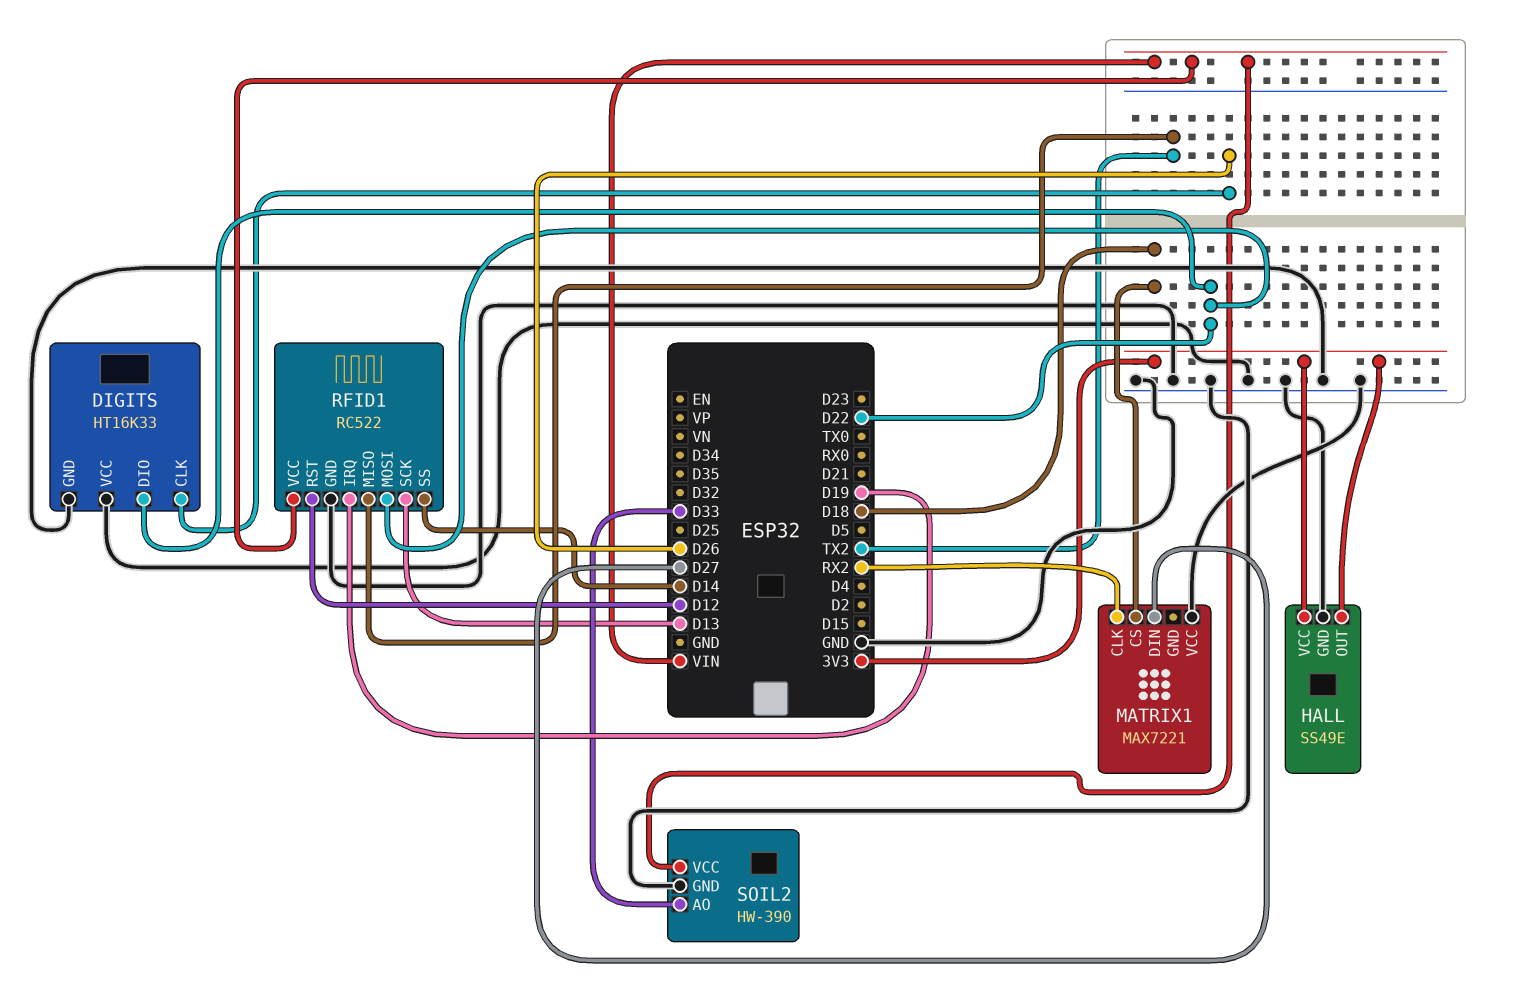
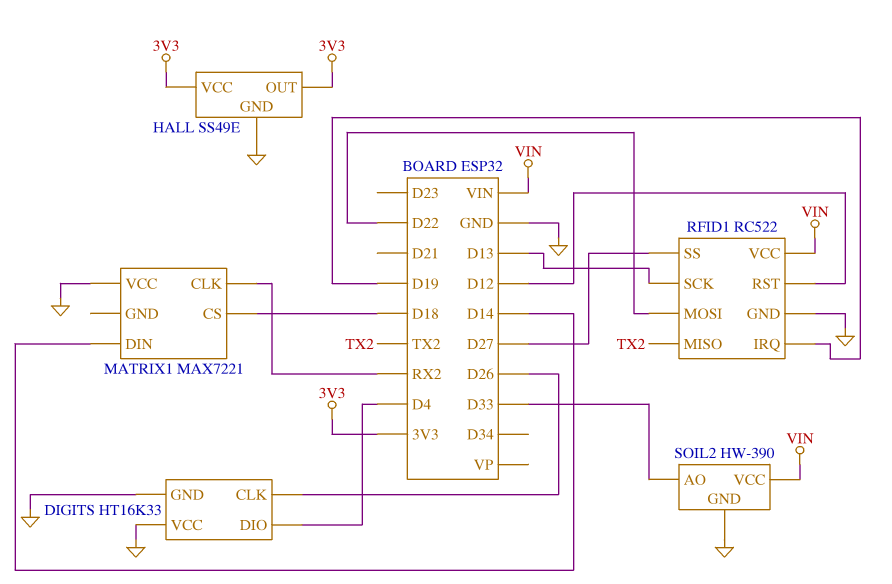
DIGITS pin DIO: D22 -> D4
MATRIX1 pin DIN: D27 -> D14
RFID1 pin SS: D14 -> D27

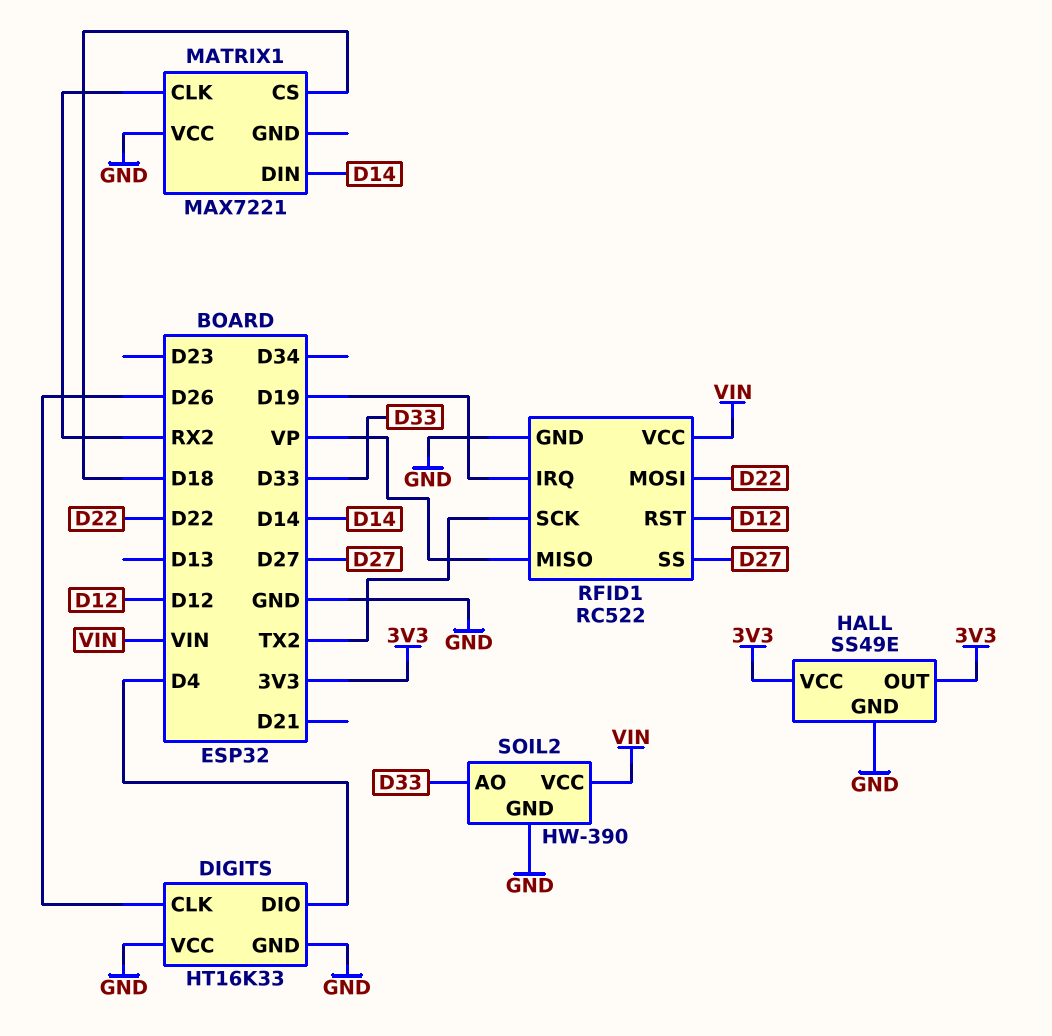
RFID1 pin MISO: TX2 -> VP
RFID1 pin SCK: D13 -> TX2

